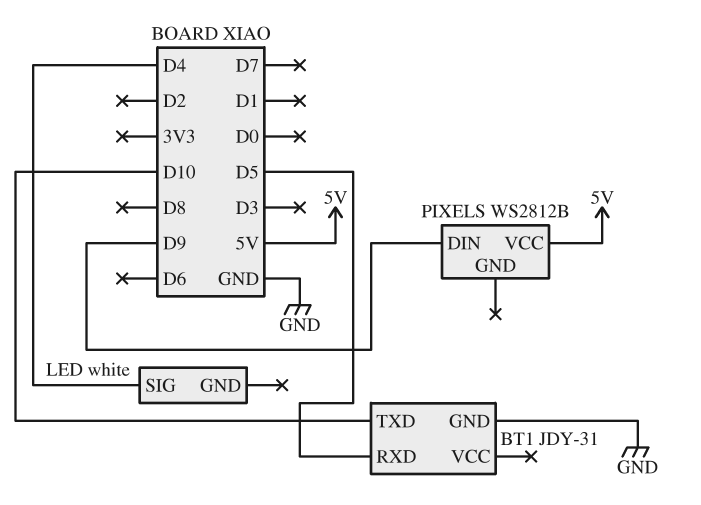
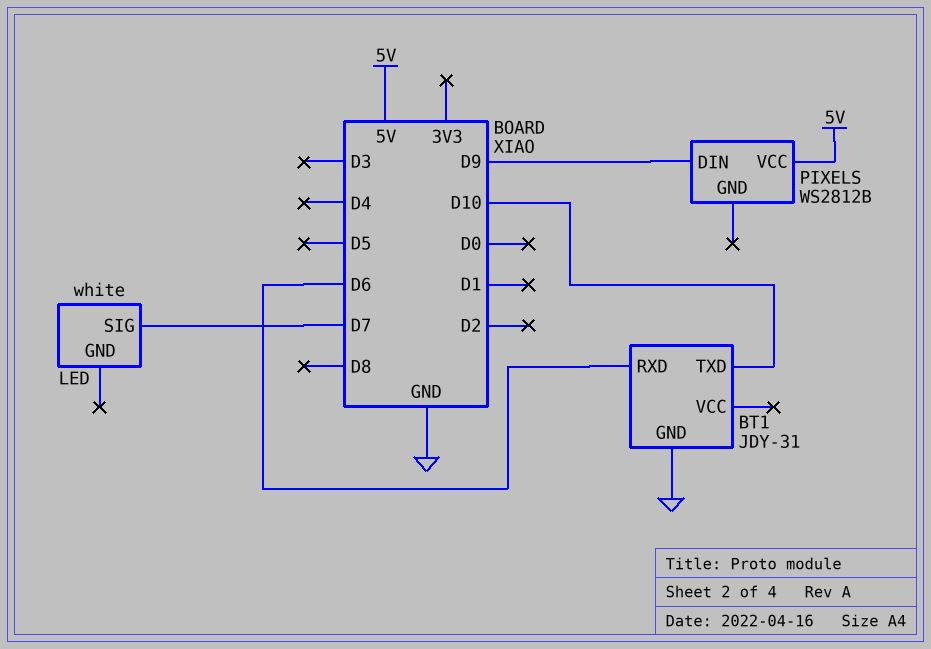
BT1 pin RXD: D5 -> D6
LED pin SIG: D4 -> D7

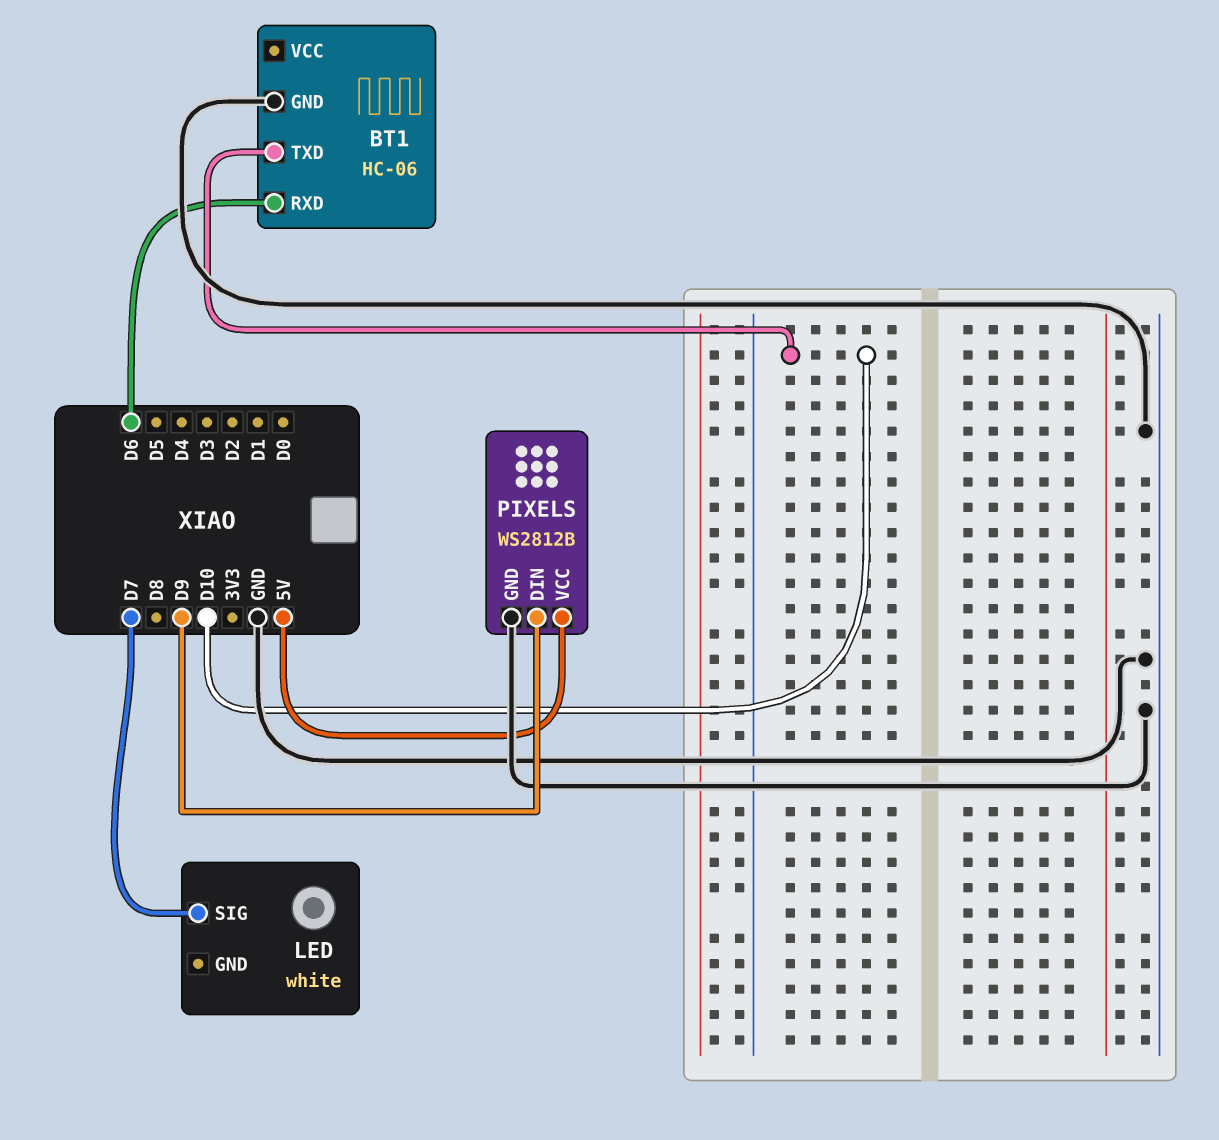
BT1: JDY-31 -> HC-06
PIXELS pin GND: none -> GND

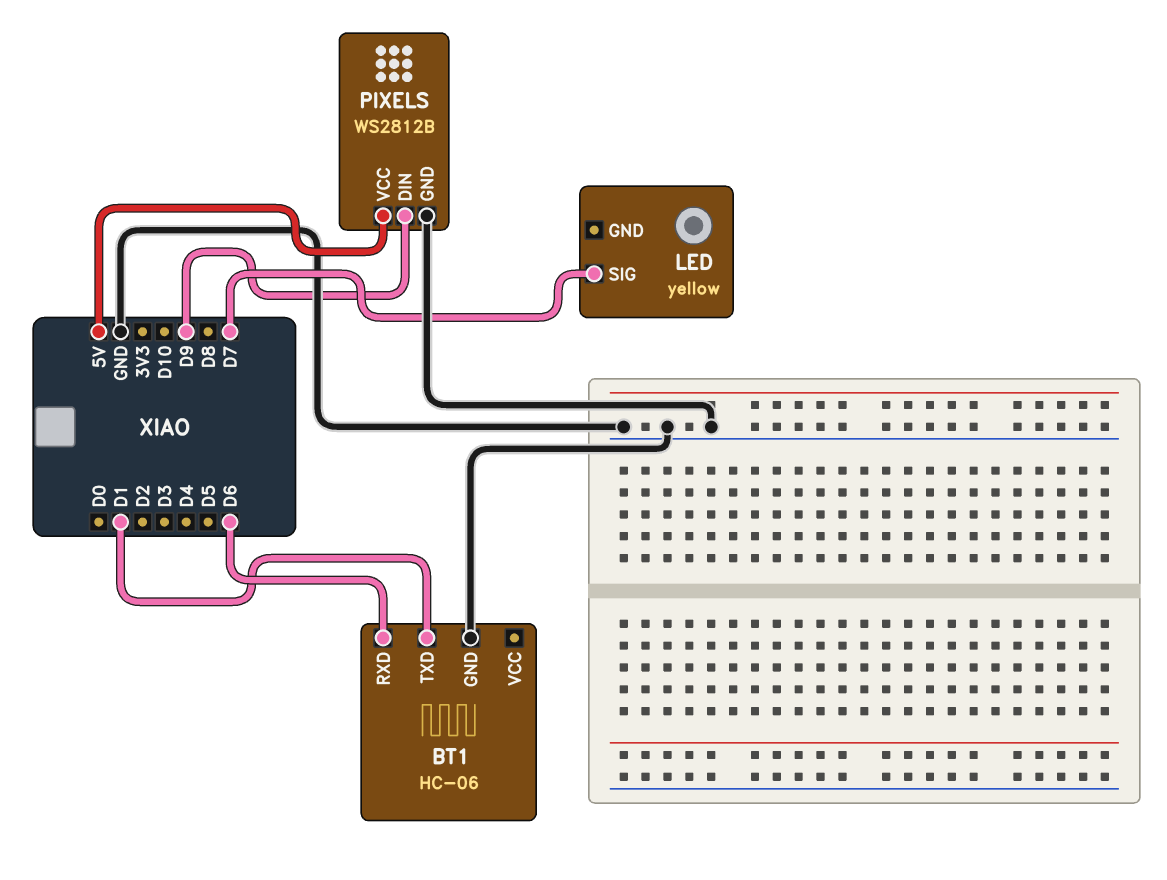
BT1 pin TXD: D10 -> D1
LED: white -> yellow

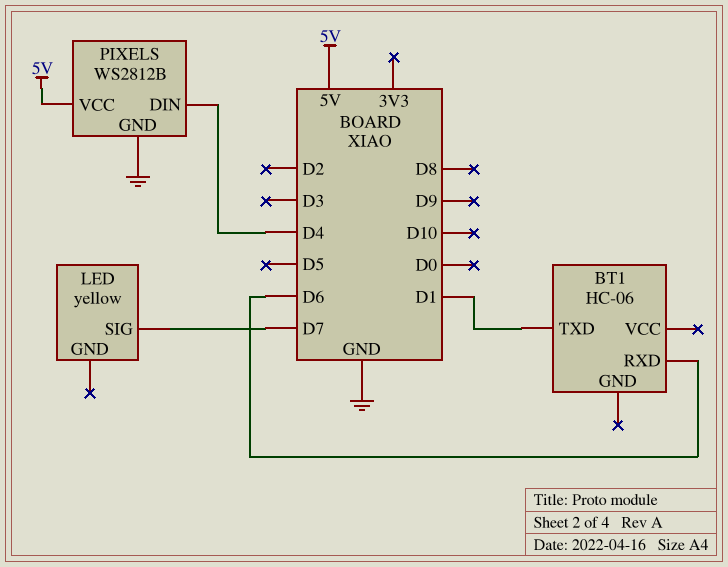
BT1 pin GND: GND -> none
PIXELS pin DIN: D9 -> D4

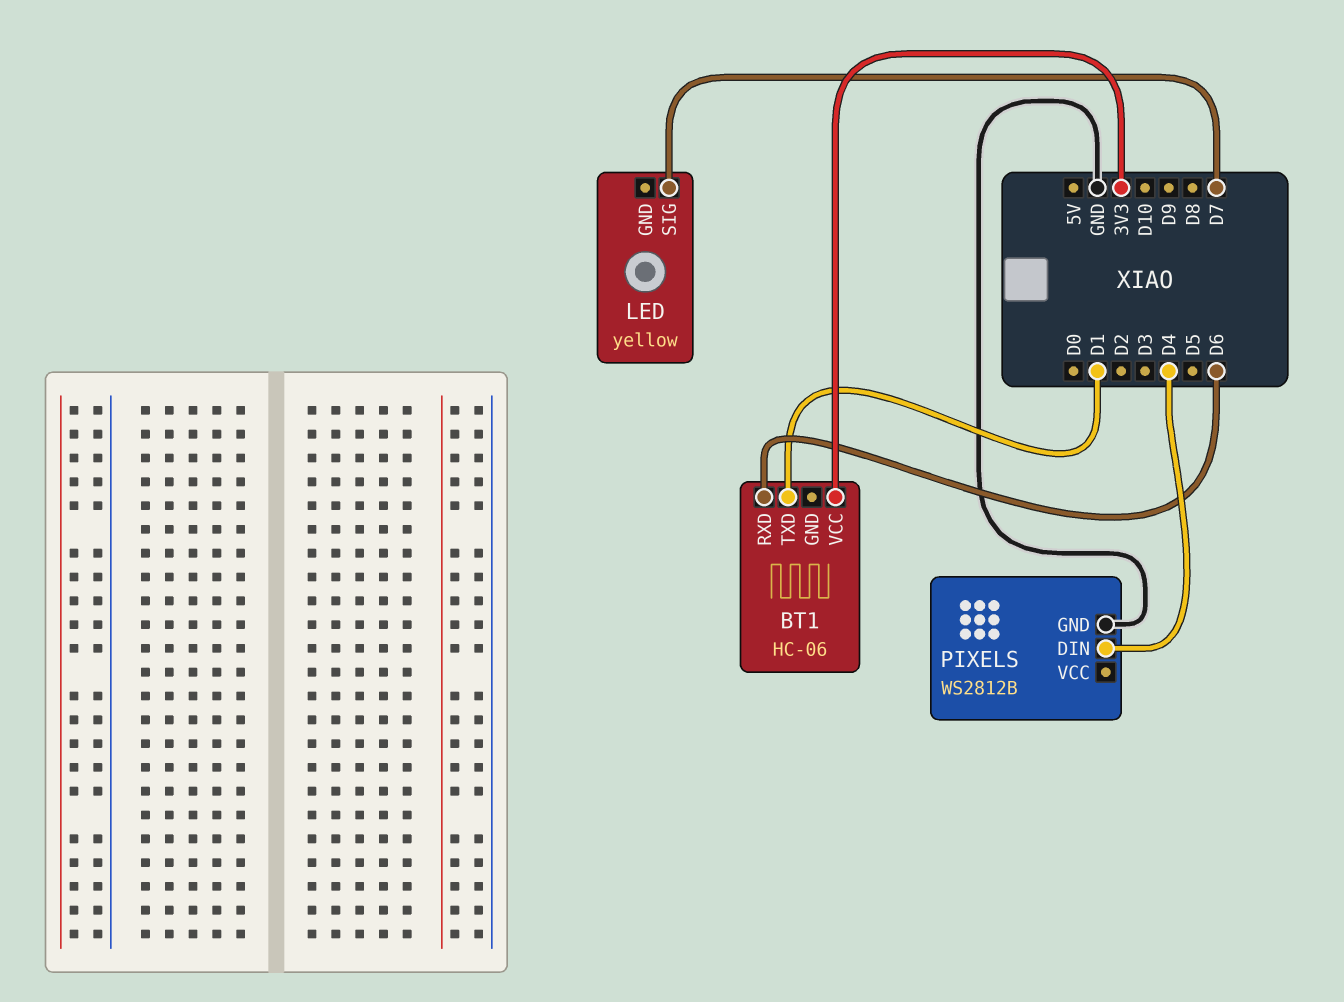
BT1 pin VCC: none -> 3V3
PIXELS pin VCC: 5V -> none

